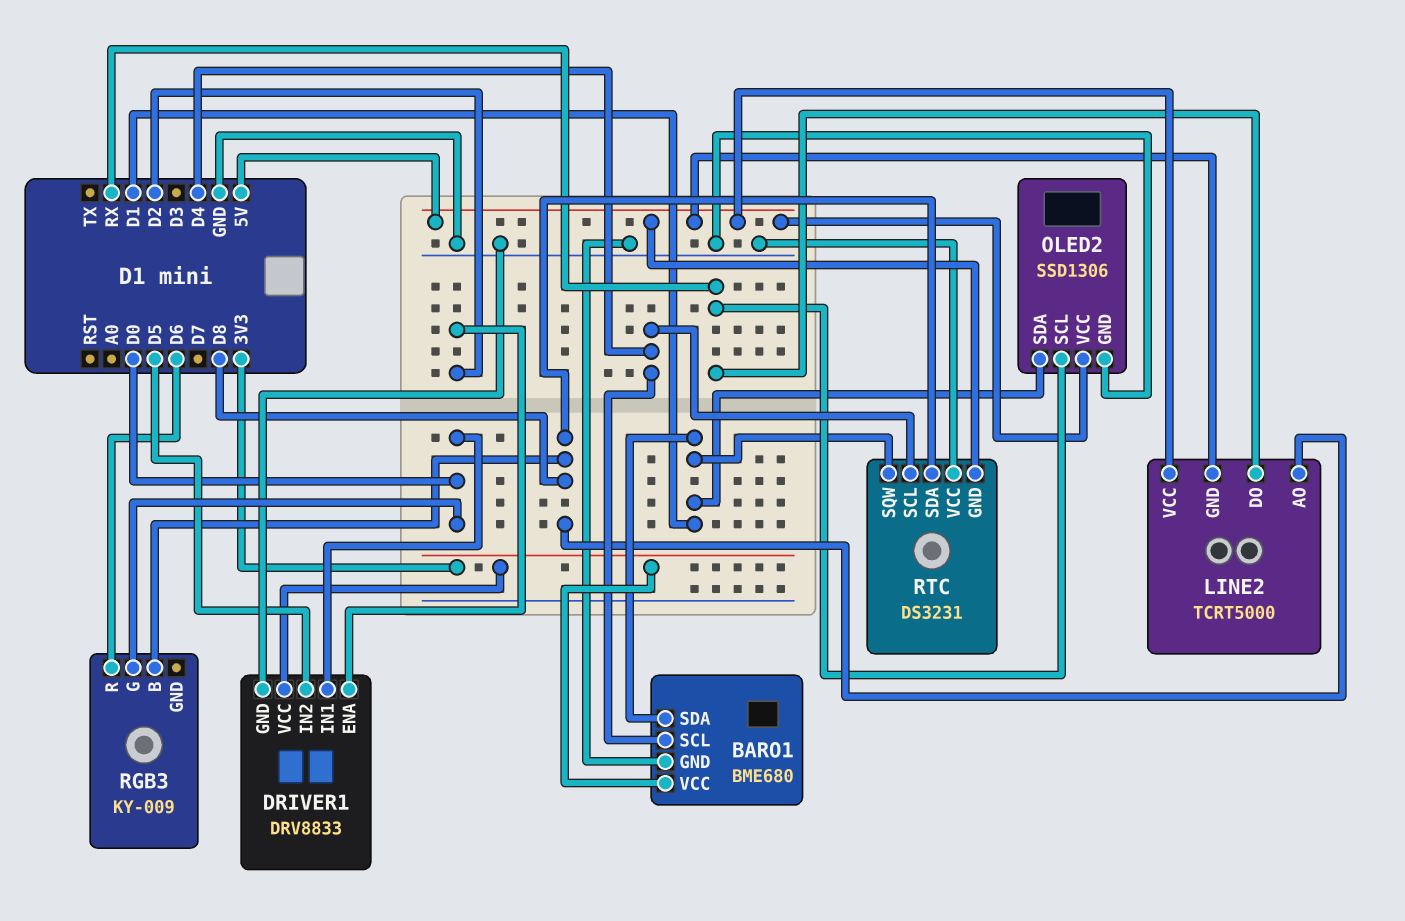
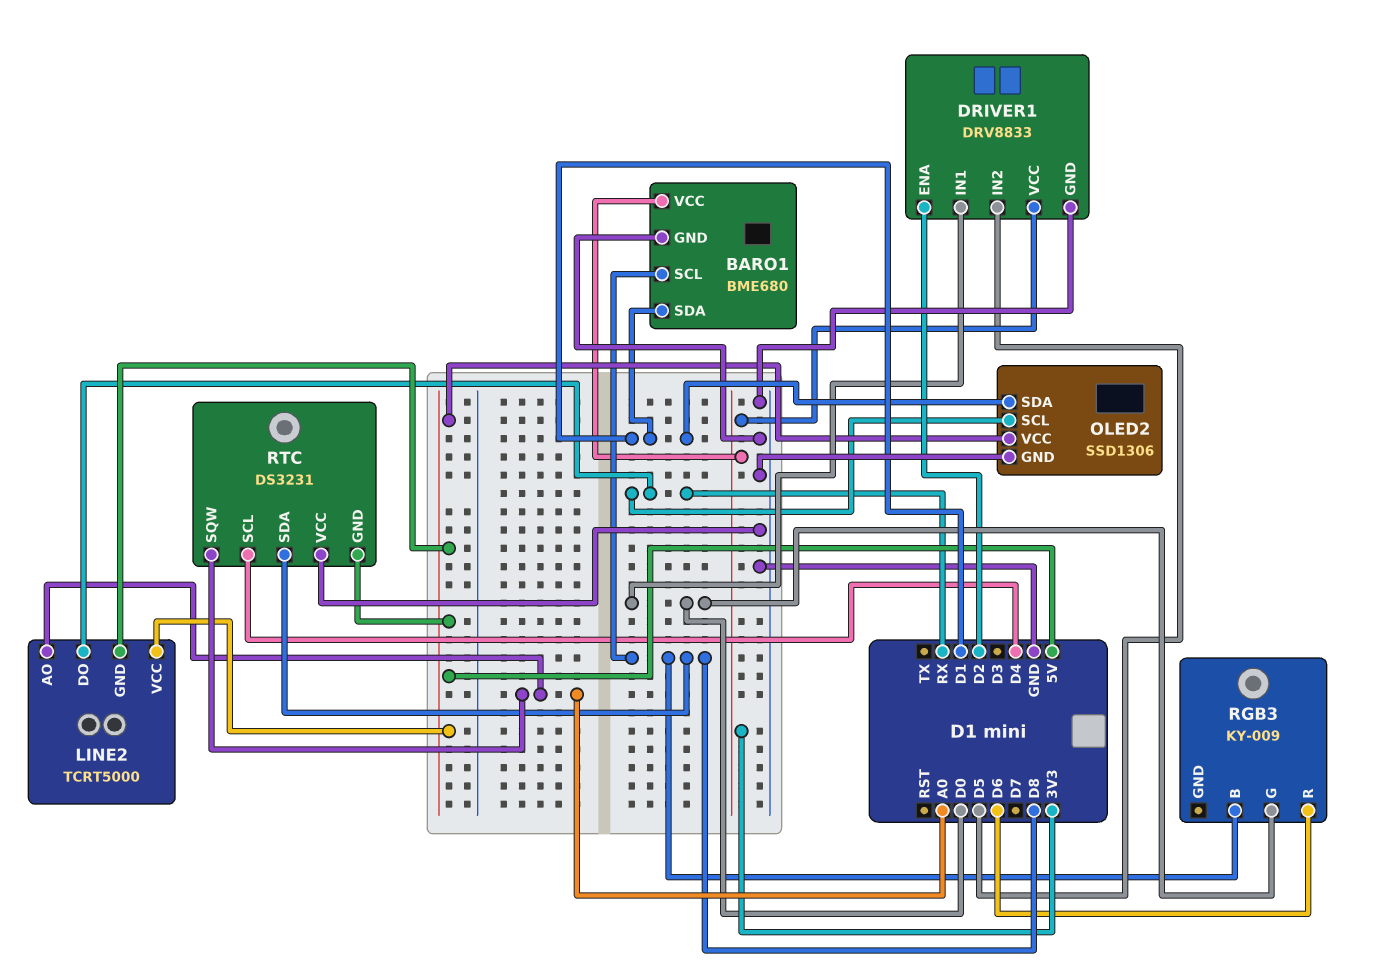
BARO1 pin SCL: D4 -> D8
LINE2 pin AO: D8 -> A0
RTC pin SQW: D1 -> A0

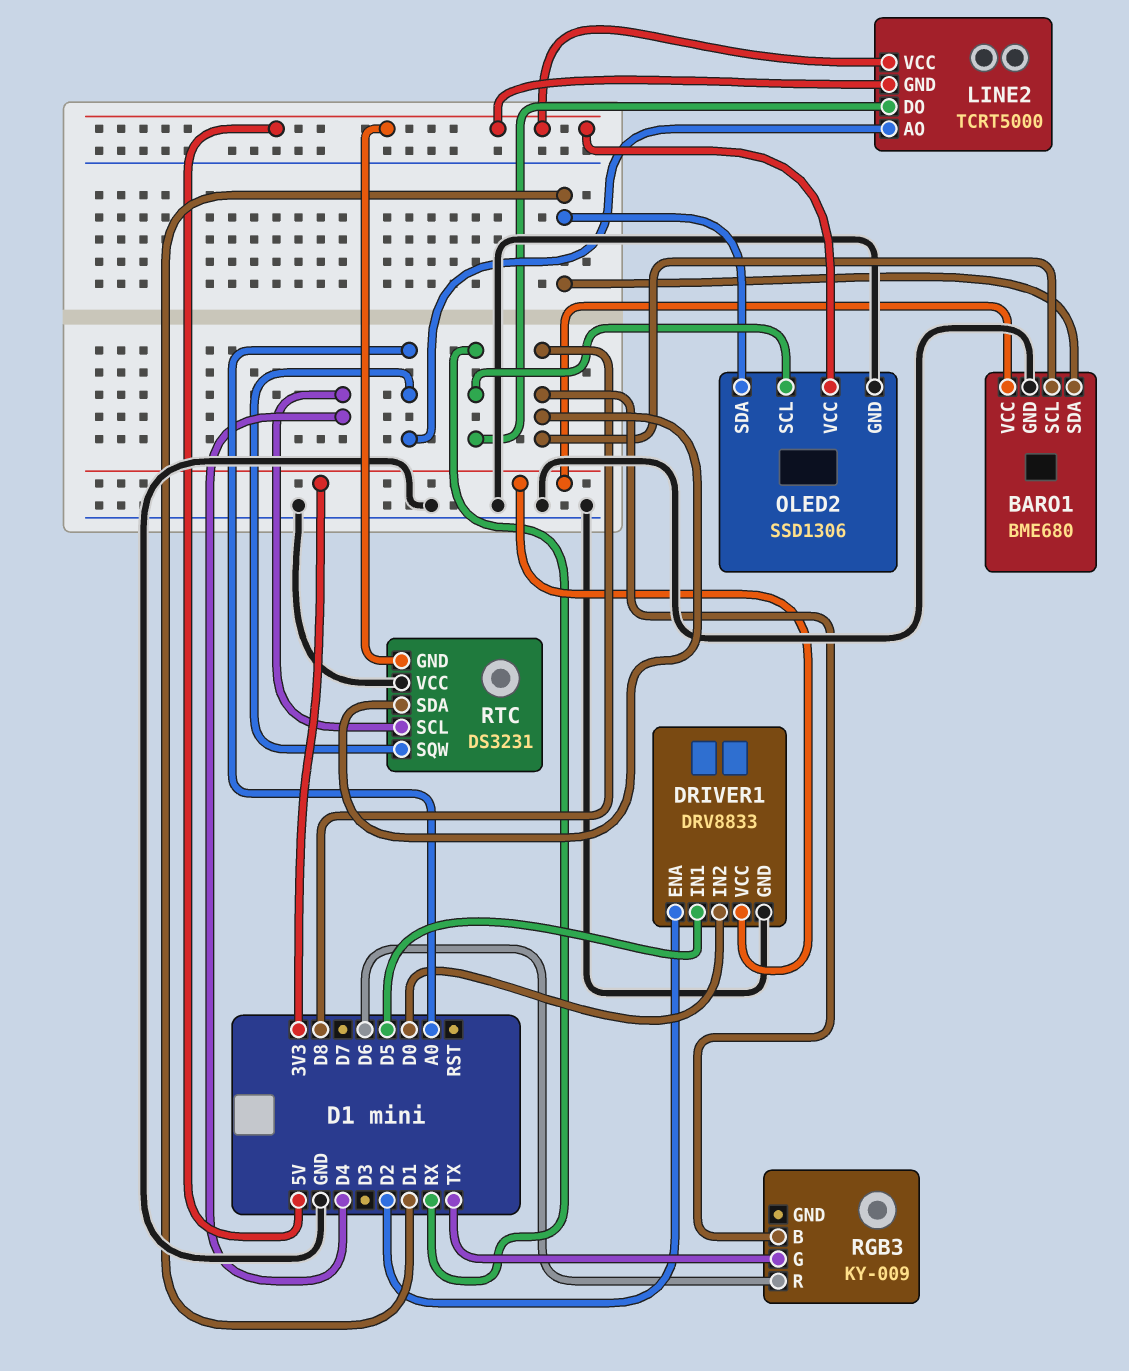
DRIVER1 pin IN1: D0 -> D5
DRIVER1 pin IN2: D5 -> D0
RGB3 pin G: D0 -> TX

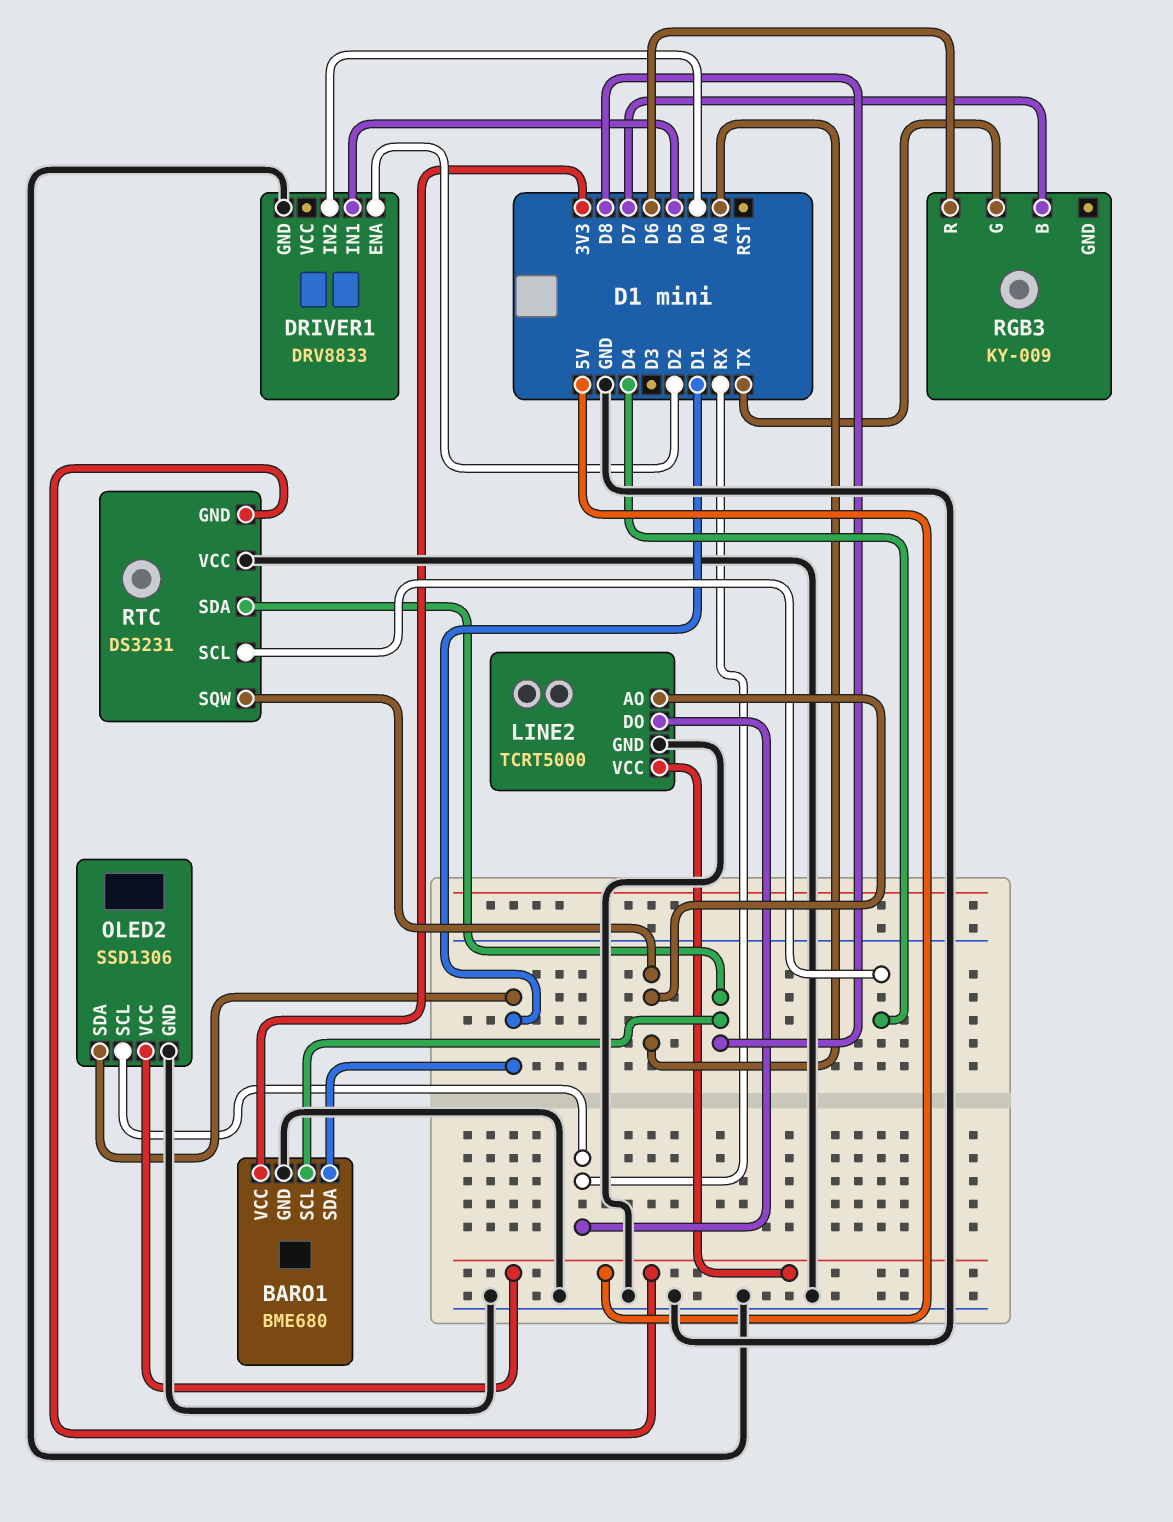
DRIVER1 pin VCC: 3V3 -> none
LINE2 pin GND: 5V -> GND
RGB3 pin B: D8 -> D7

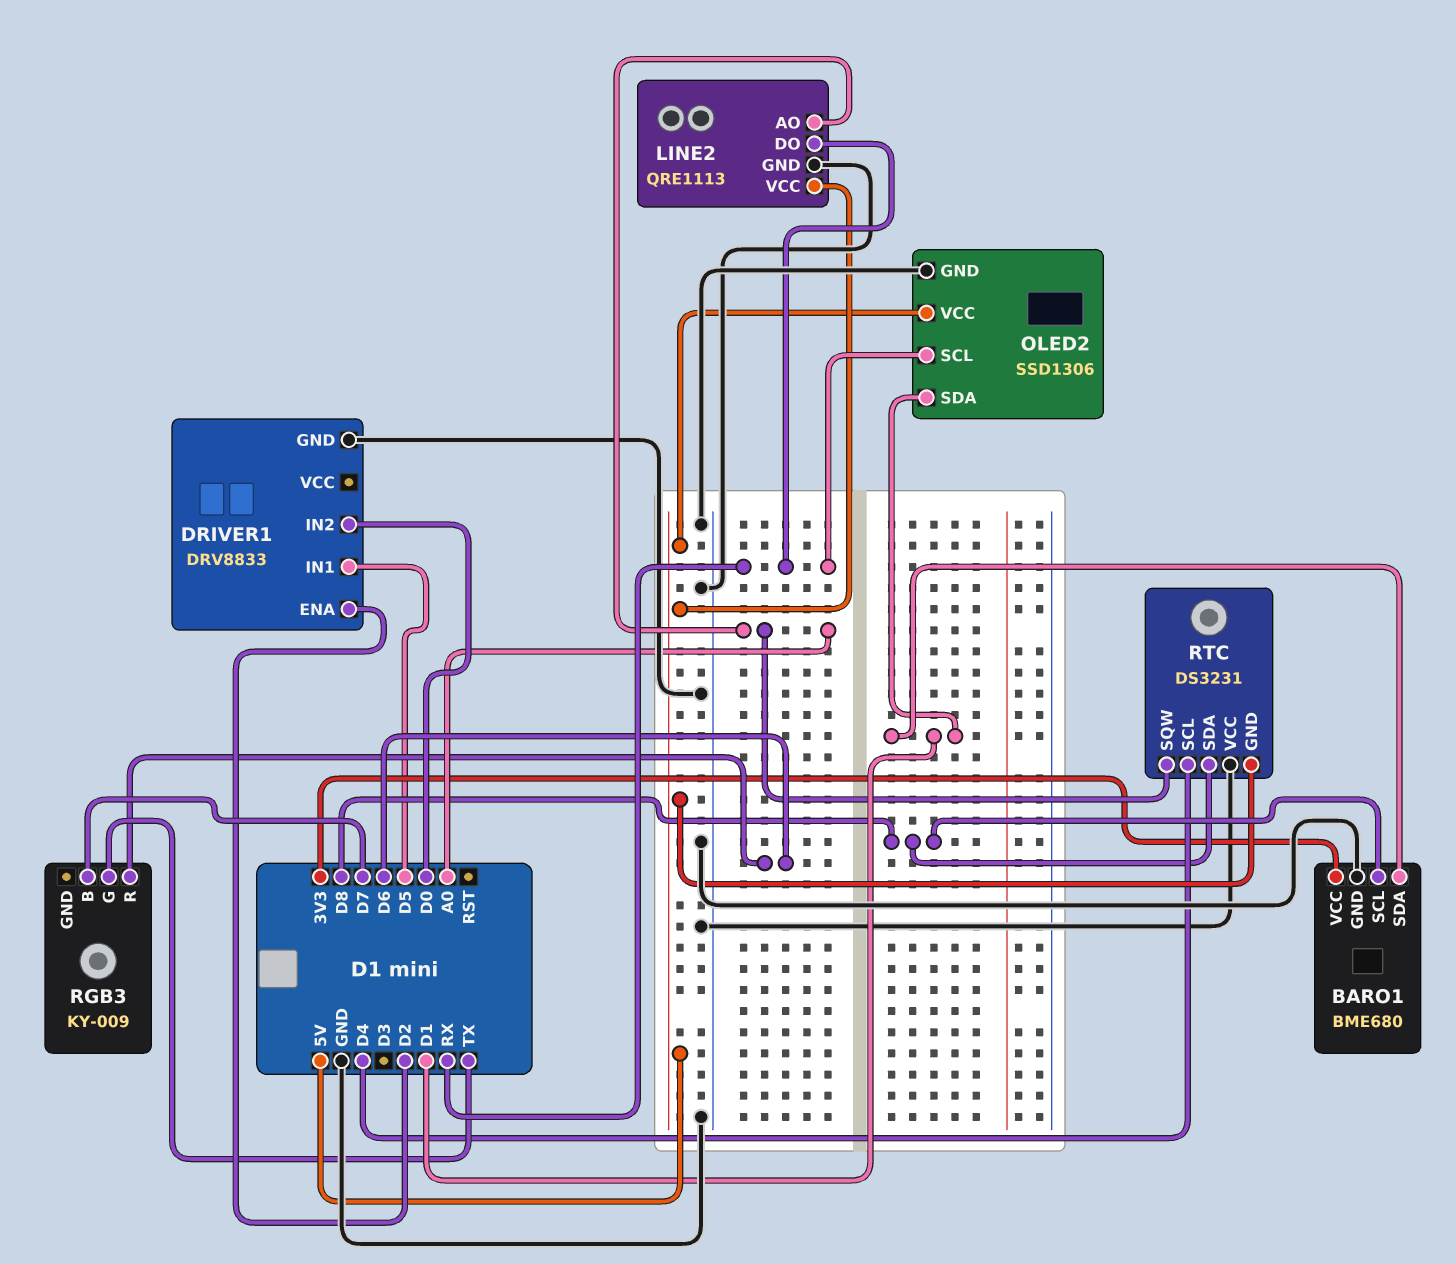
LINE2: TCRT5000 -> QRE1113

